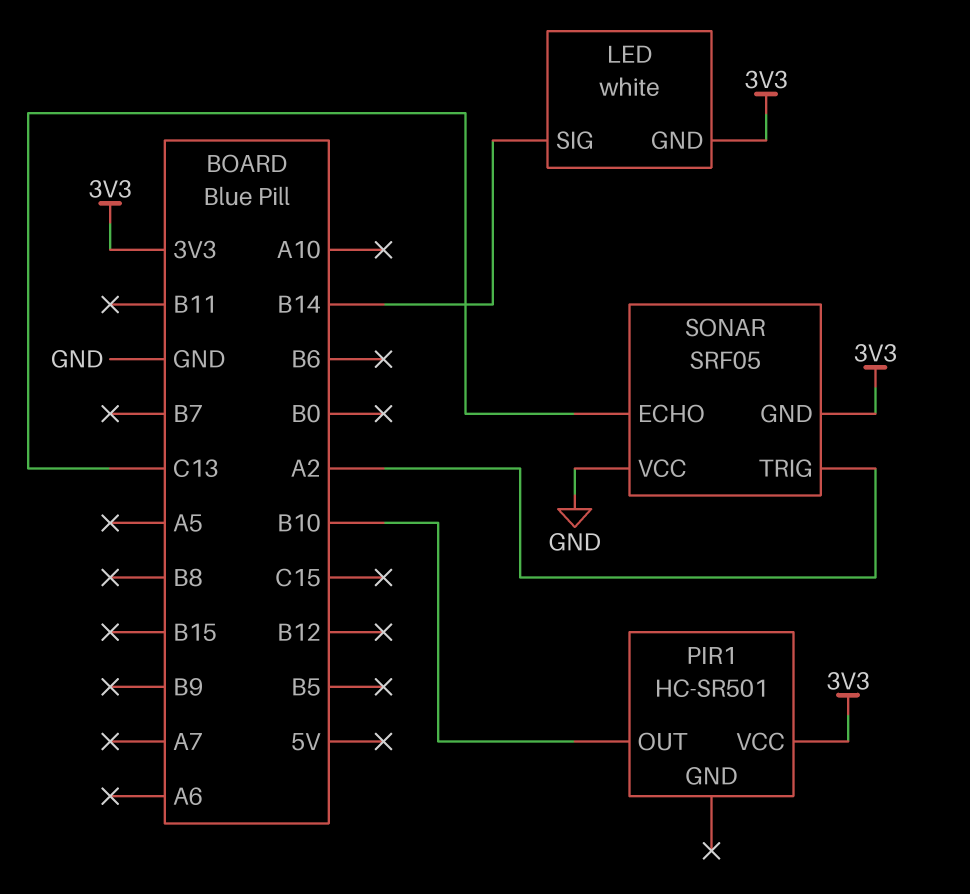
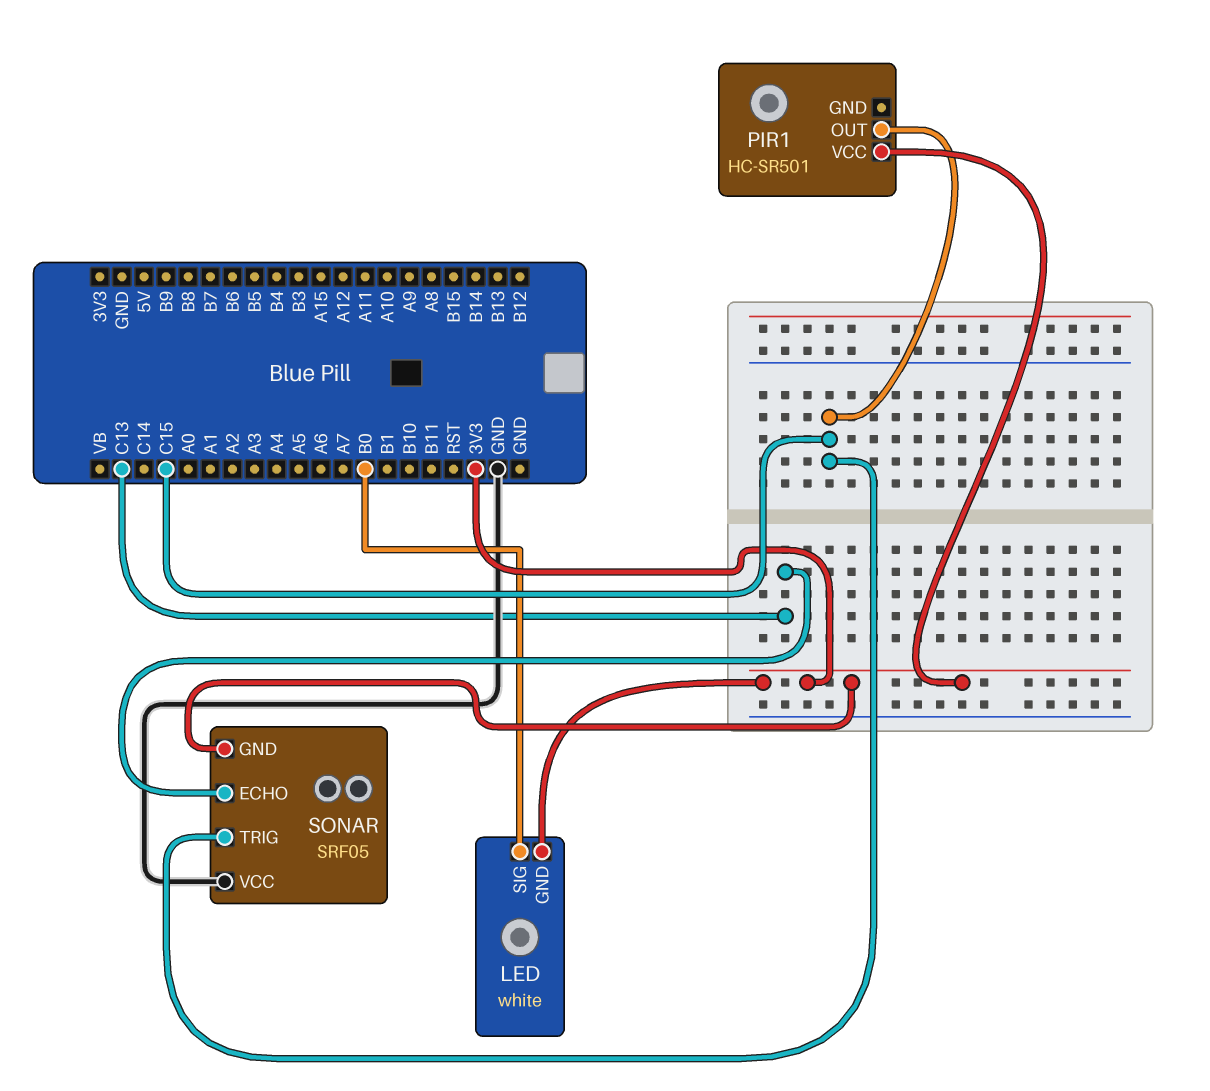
LED pin SIG: B14 -> B0
PIR1 pin OUT: B10 -> C15
SONAR pin TRIG: A2 -> C15

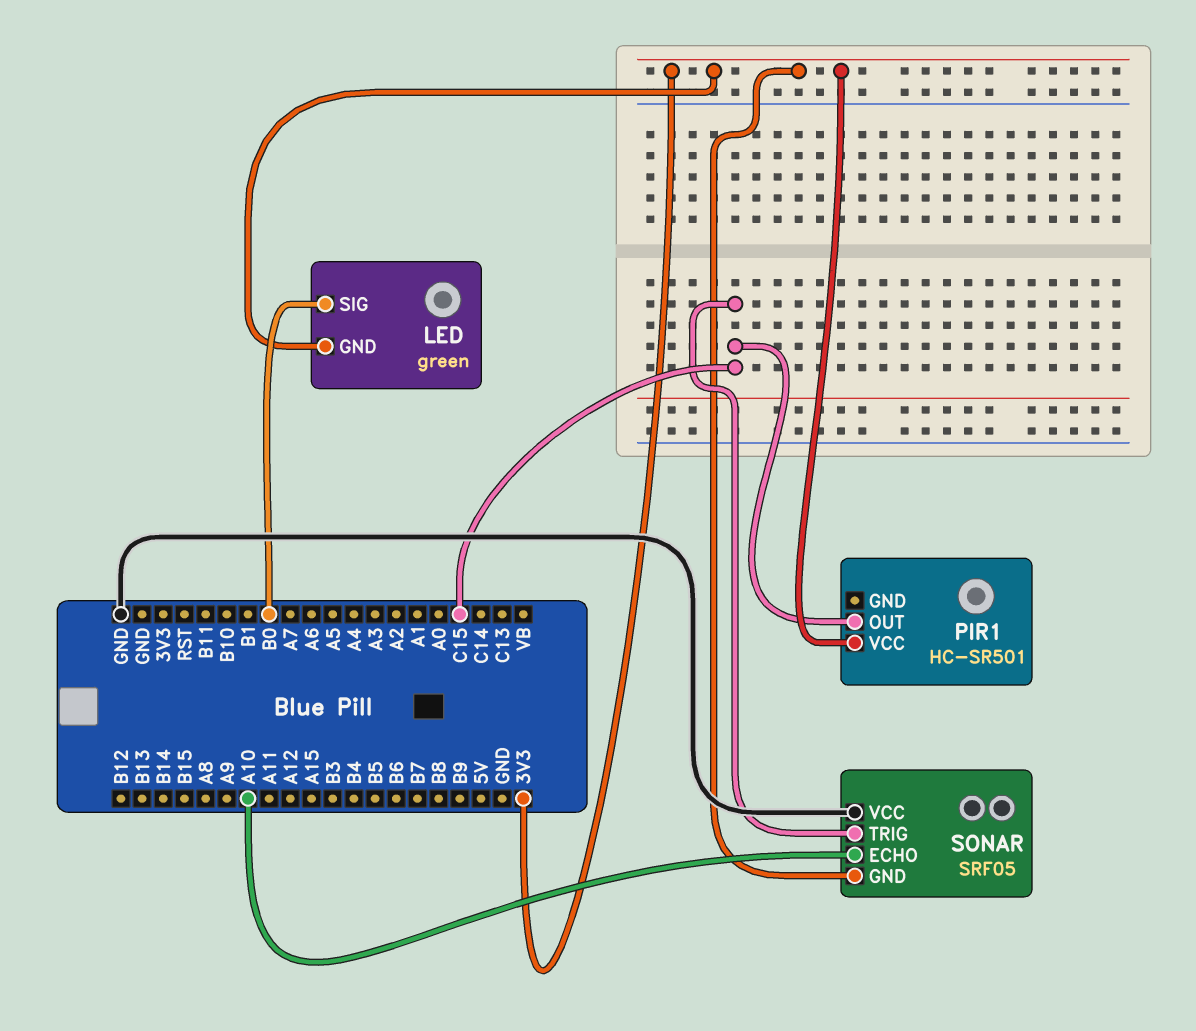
LED: white -> green
SONAR pin ECHO: C13 -> A10

